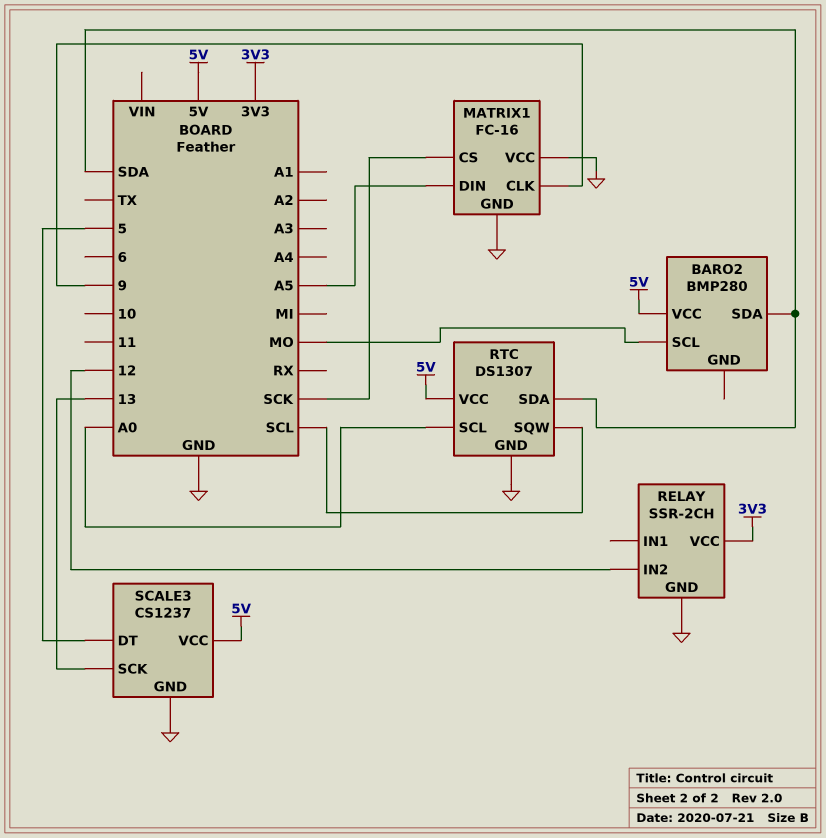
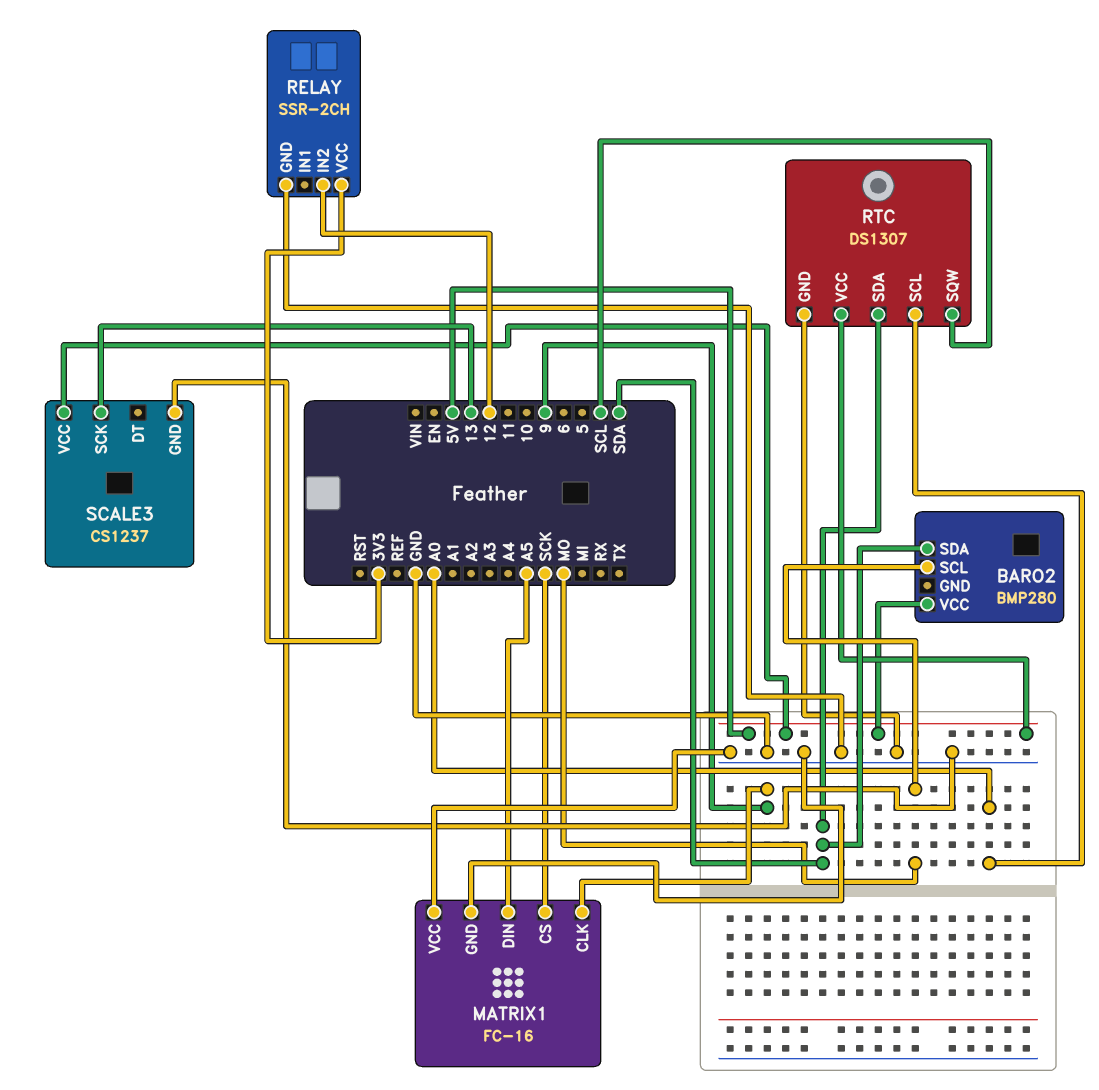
SCALE3 pin DT: 5 -> none

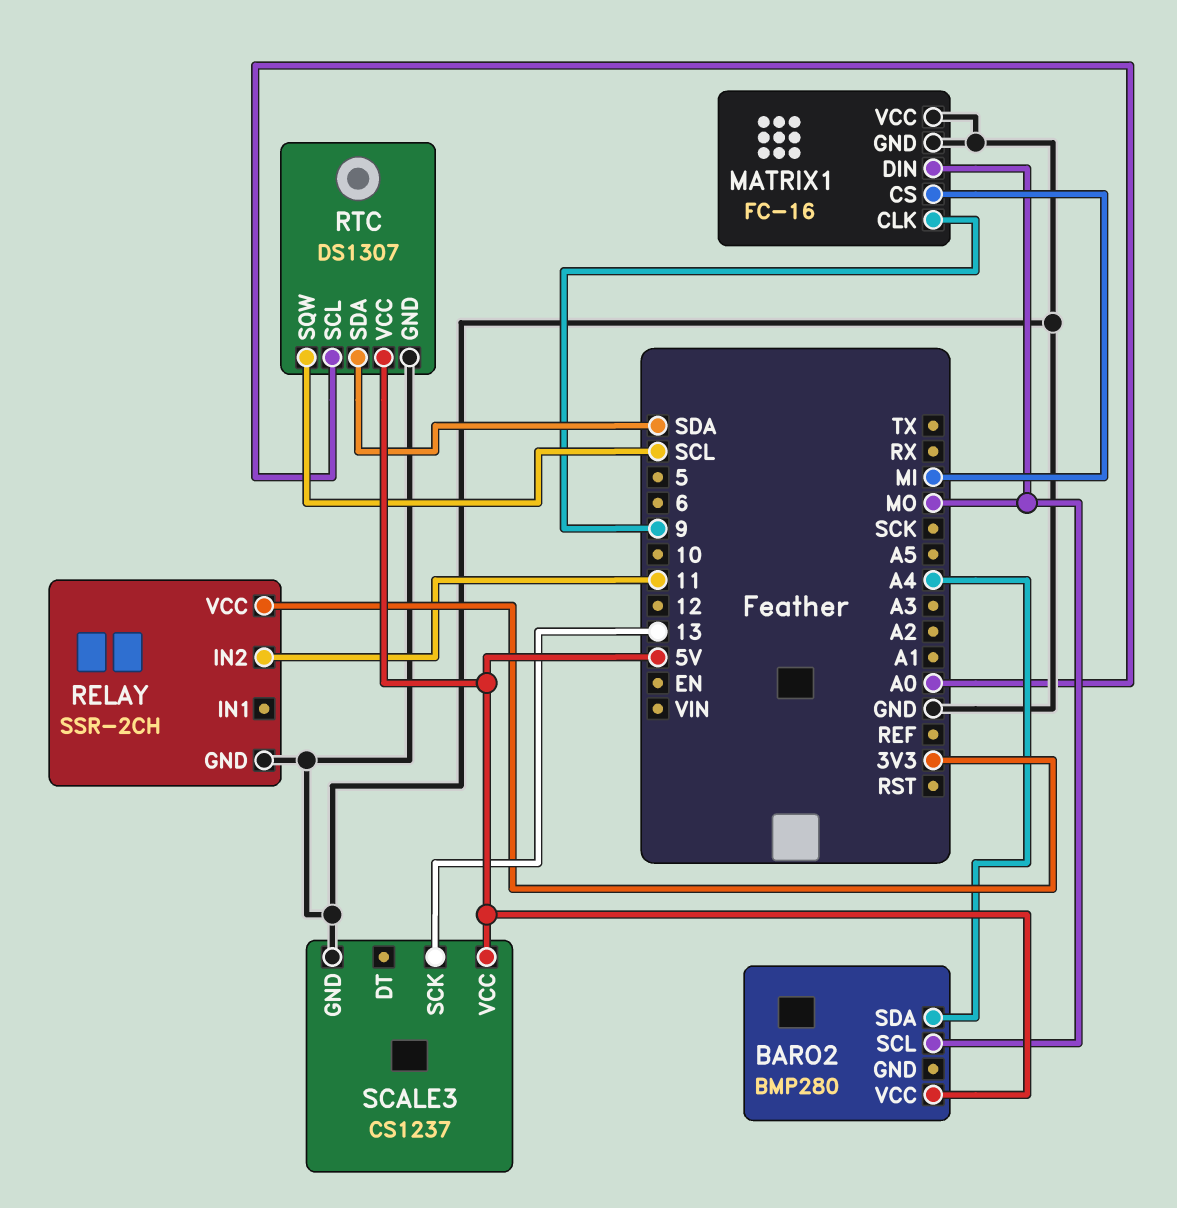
BARO2 pin SDA: SDA -> A4
MATRIX1 pin CS: SCK -> MI
MATRIX1 pin DIN: A5 -> MO
RELAY pin IN2: 12 -> 11

